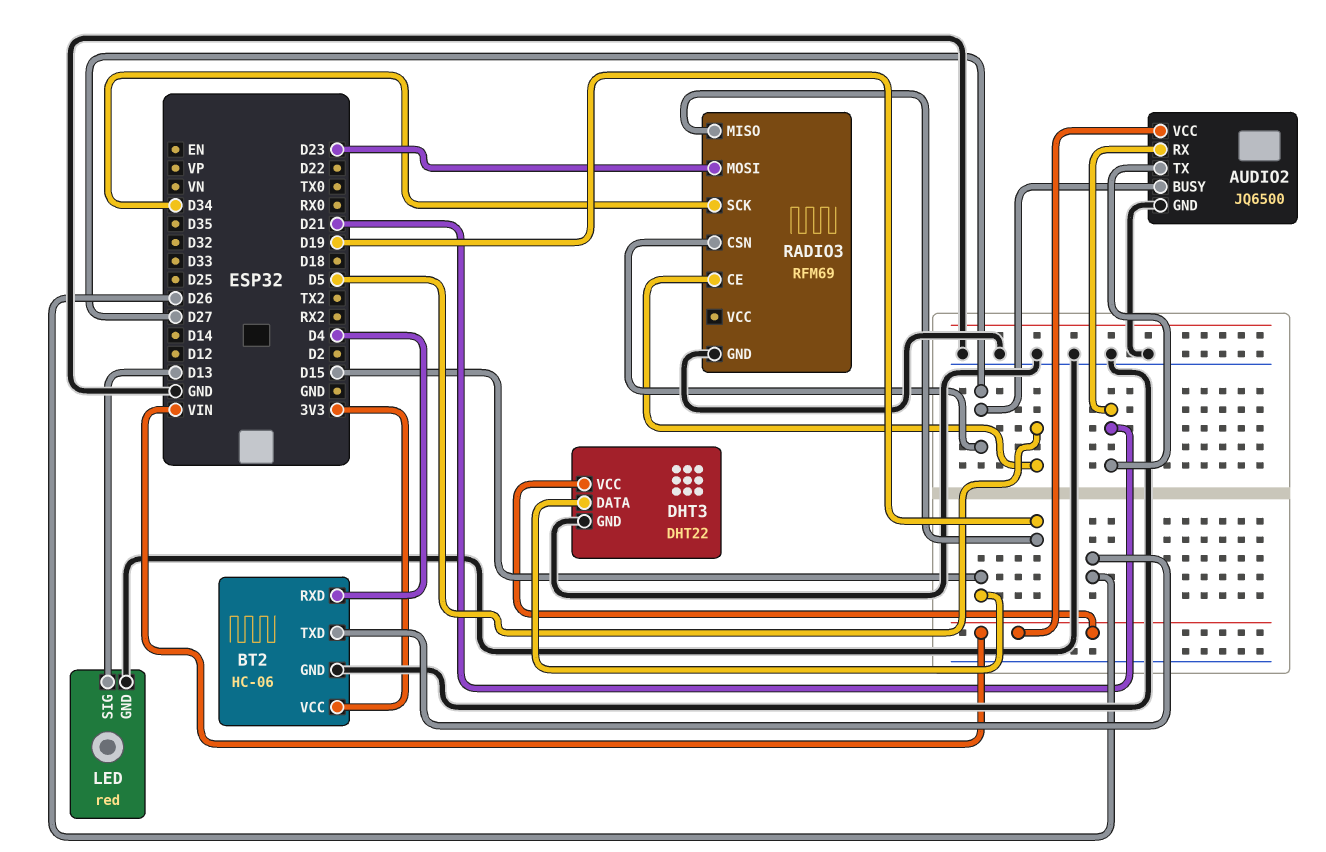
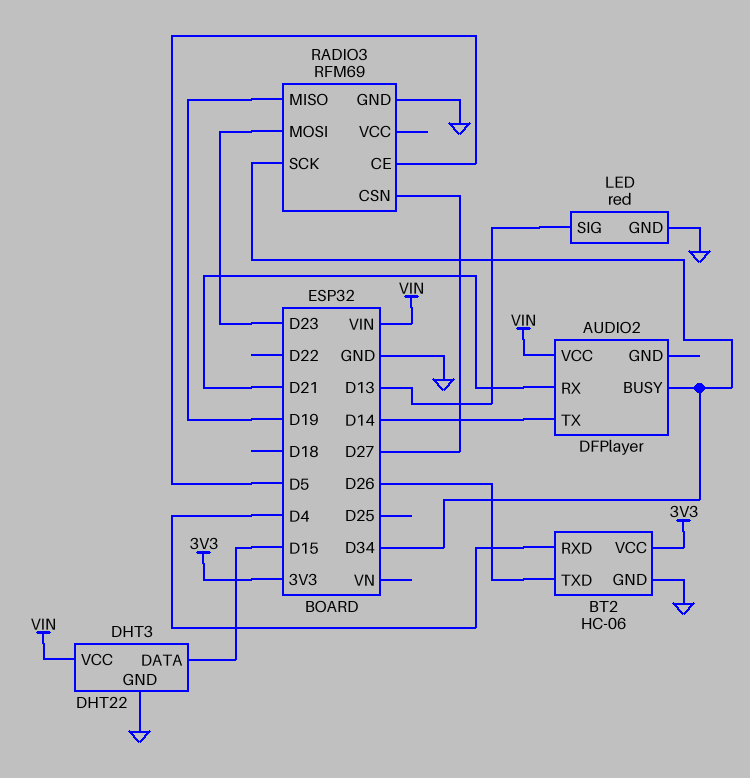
AUDIO2: JQ6500 -> DFPlayer
AUDIO2 pin BUSY: D27 -> D34
AUDIO2 pin GND: GND -> none
AUDIO2 pin TX: D21 -> D14

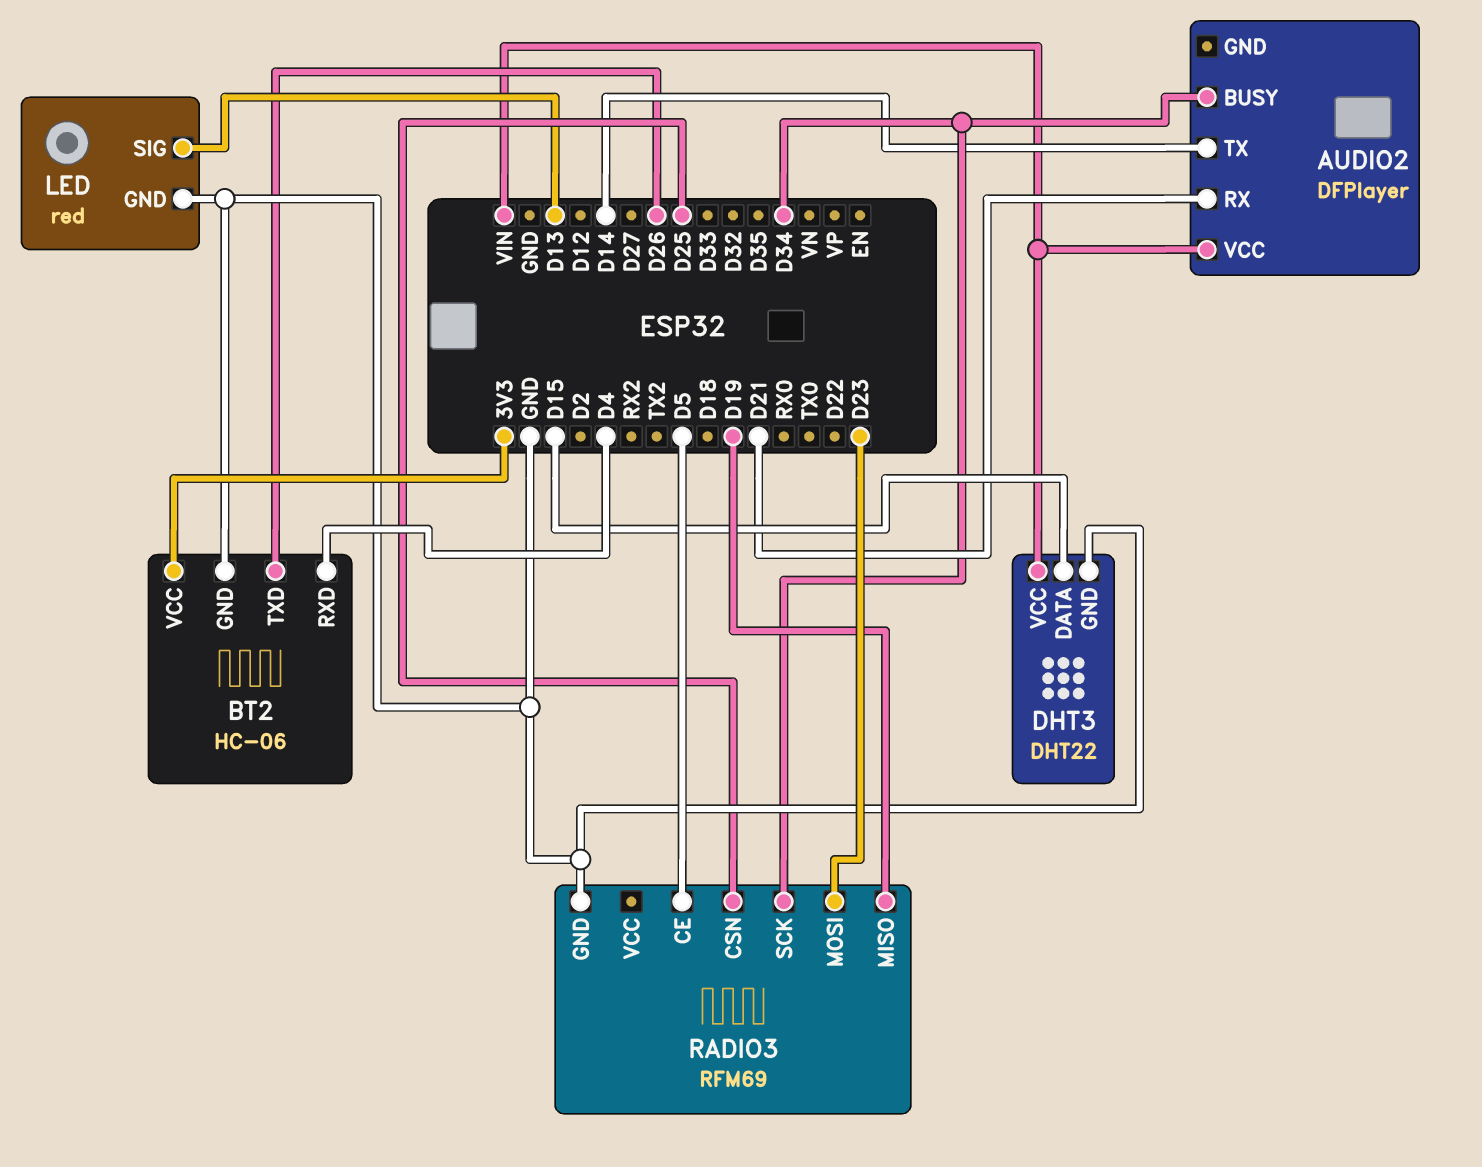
RADIO3 pin CSN: D27 -> D25

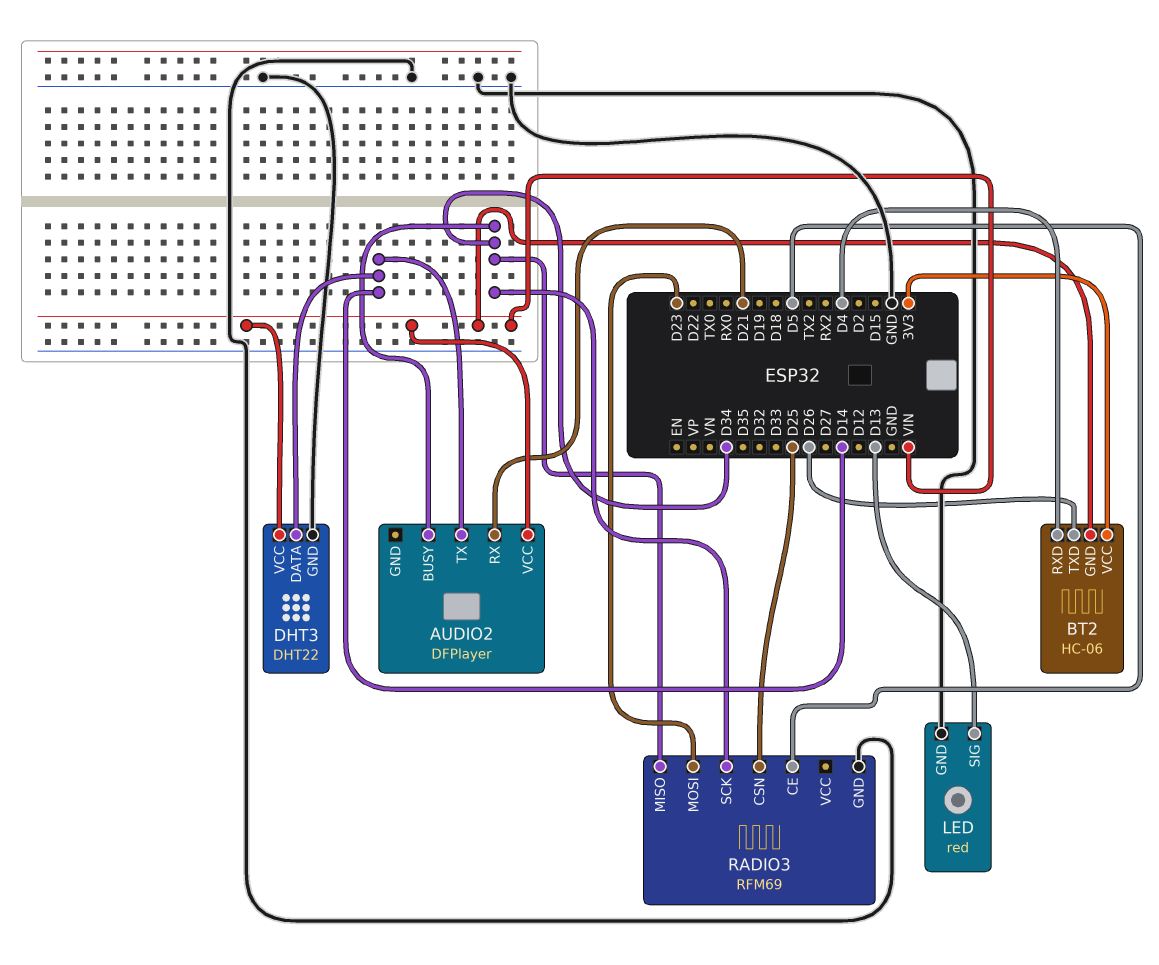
BT2 pin GND: GND -> VIN
DHT3 pin DATA: D15 -> D14
RADIO3 pin MISO: D19 -> D34

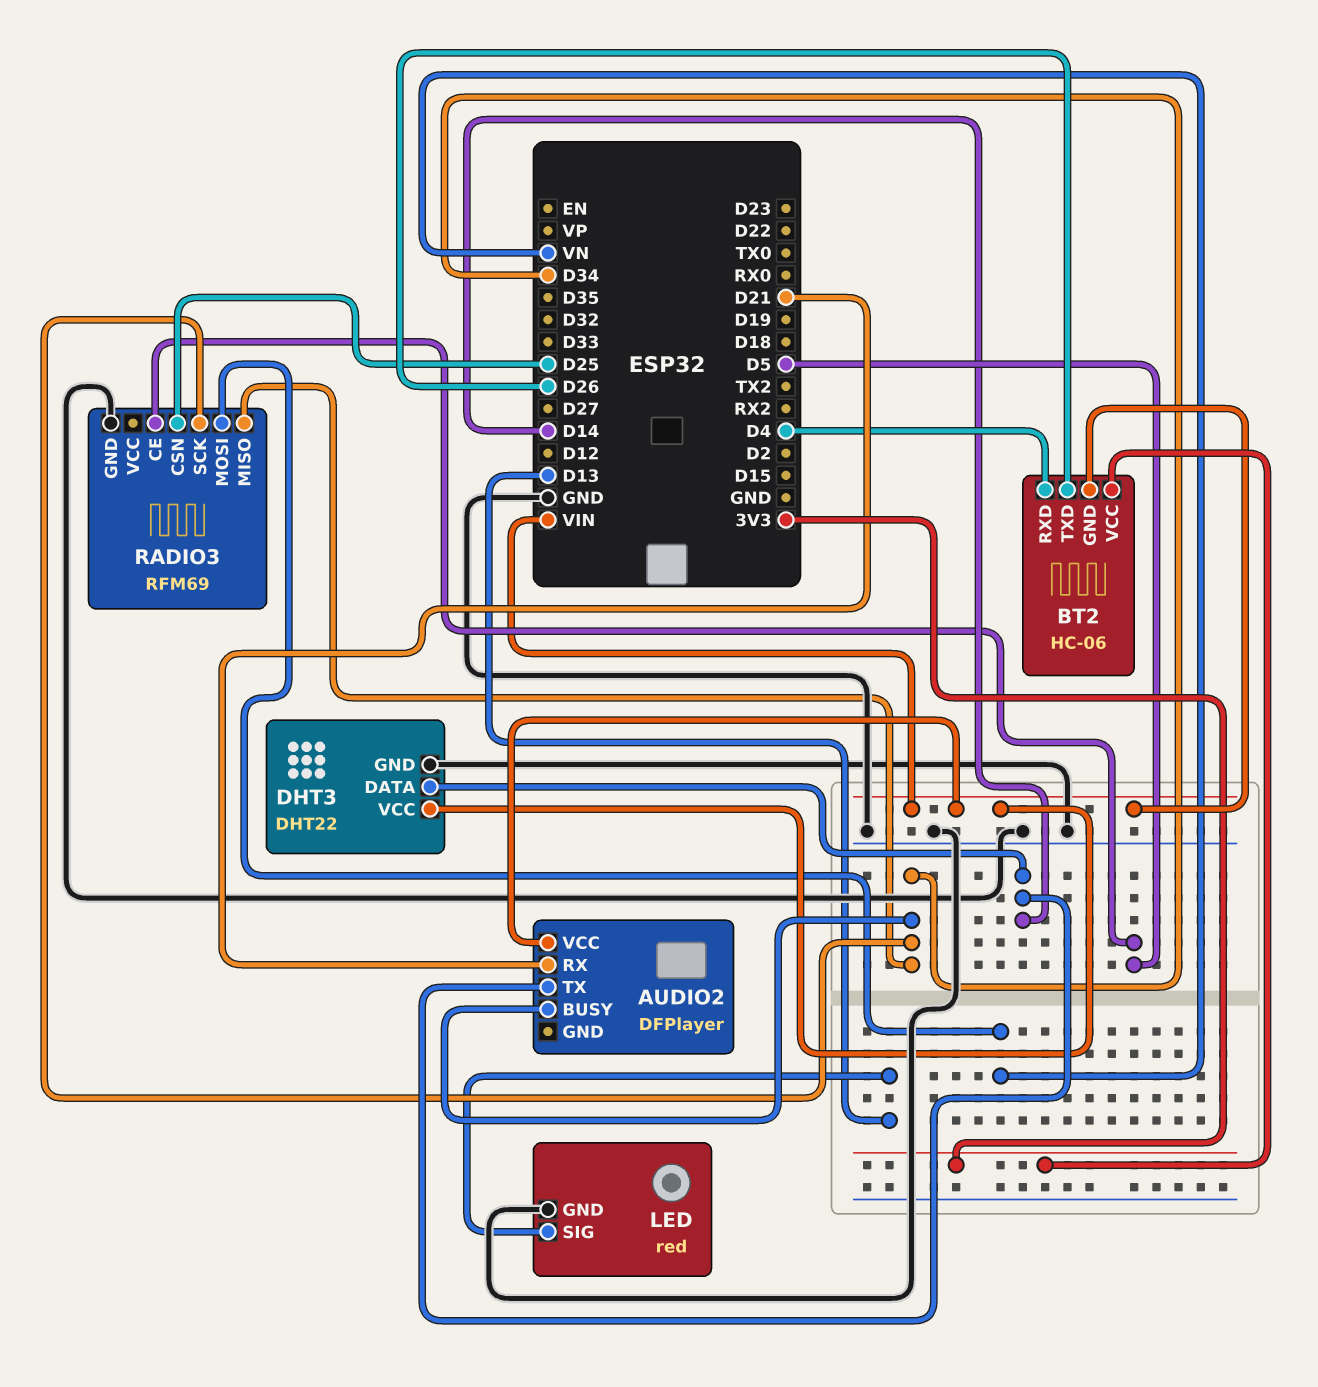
RADIO3 pin MOSI: D23 -> VN

